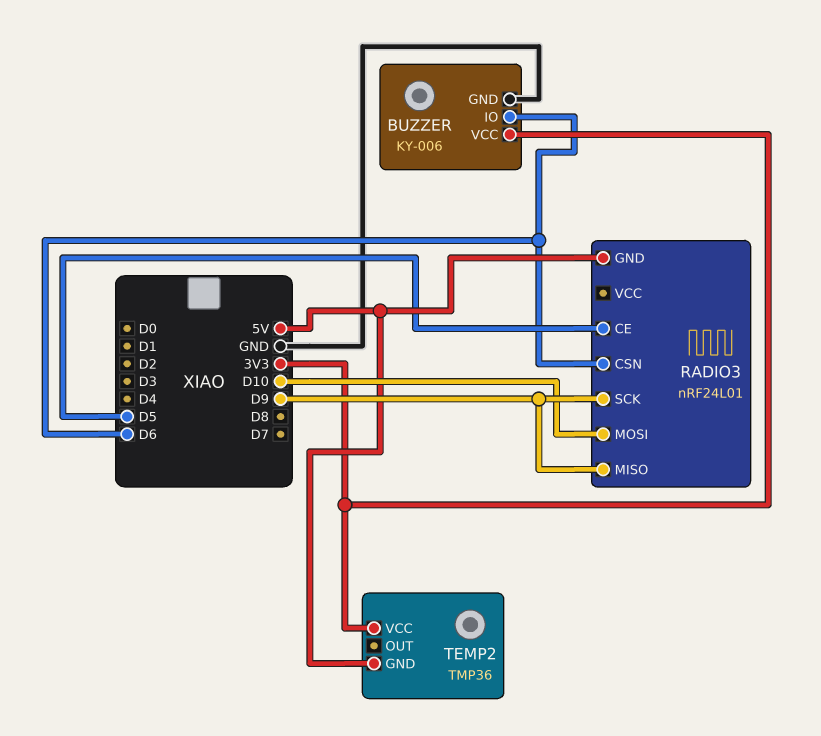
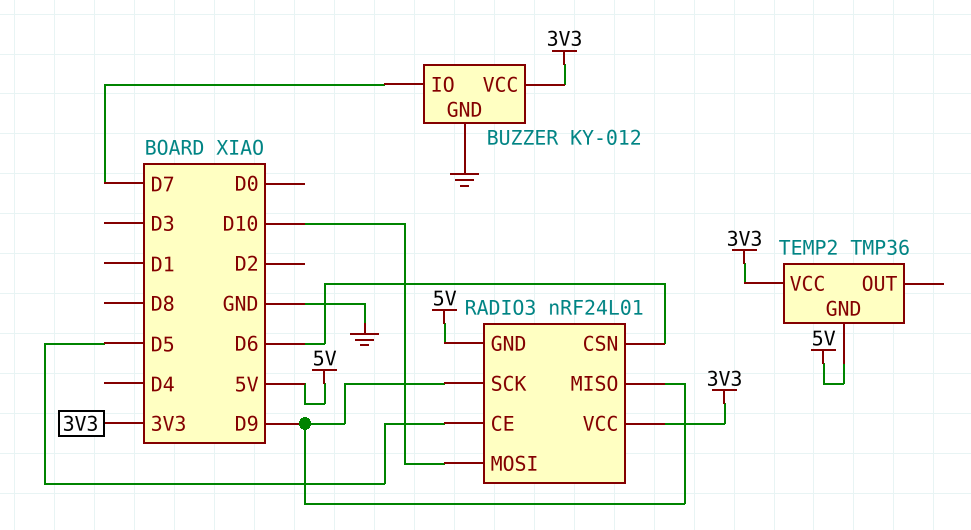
BUZZER: KY-006 -> KY-012
BUZZER pin IO: D6 -> D7
RADIO3 pin VCC: none -> 3V3

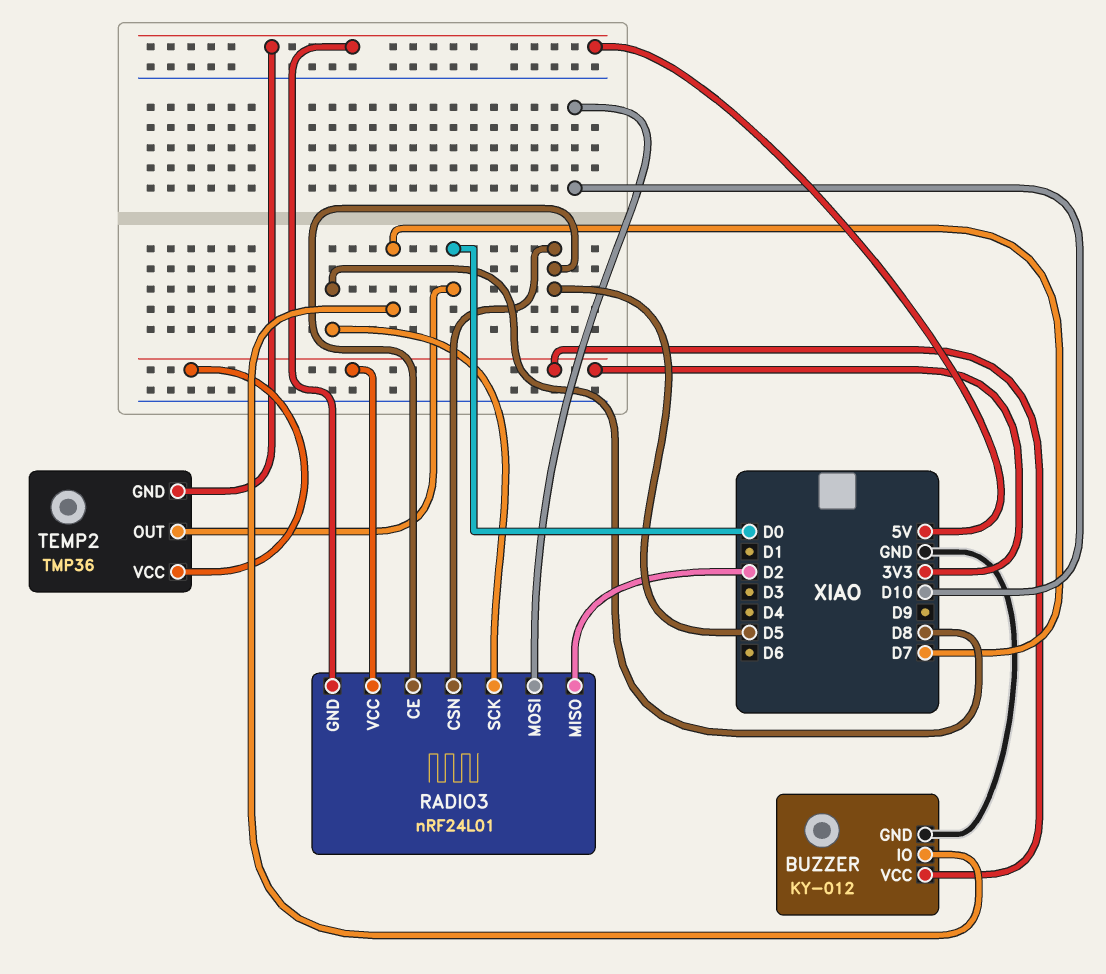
RADIO3 pin CSN: D6 -> D5
RADIO3 pin MISO: D9 -> D2
RADIO3 pin SCK: D9 -> D8
TEMP2 pin OUT: none -> D0

